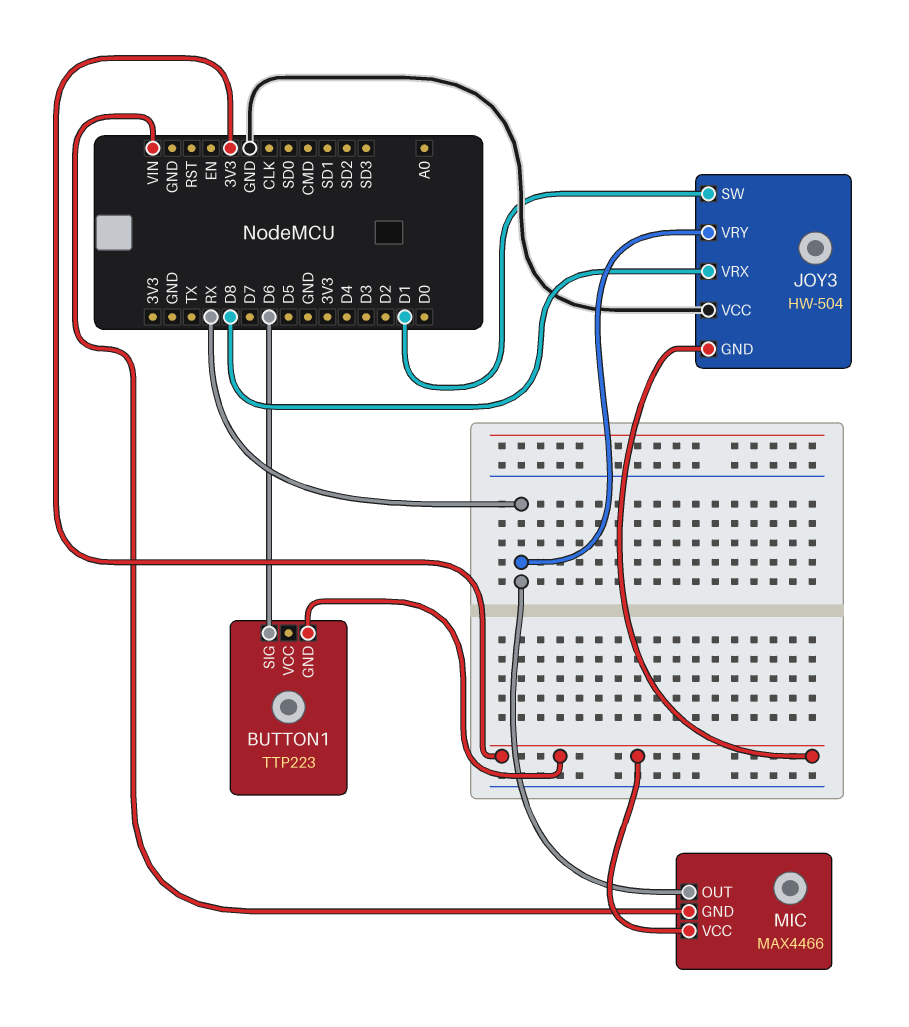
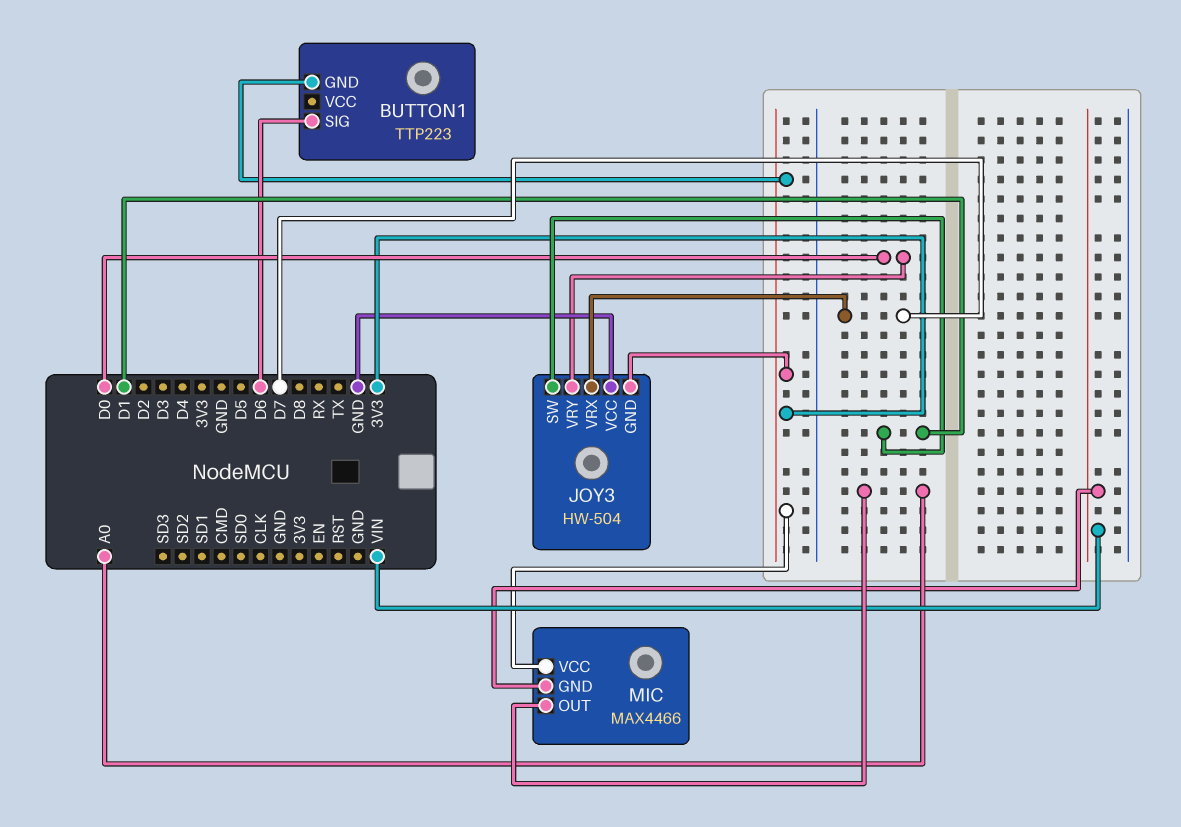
JOY3 pin VRX: D8 -> D7
JOY3 pin VRY: RX -> D0
MIC pin OUT: RX -> A0

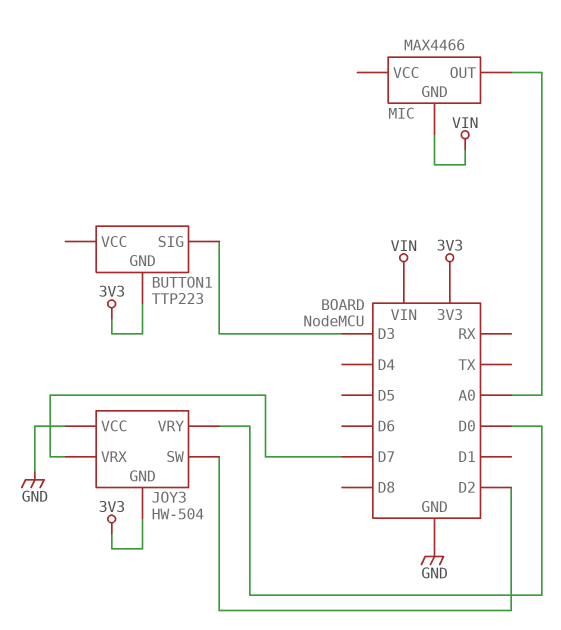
BUTTON1 pin SIG: D6 -> D3
JOY3 pin SW: D1 -> D2
MIC pin VCC: 3V3 -> none

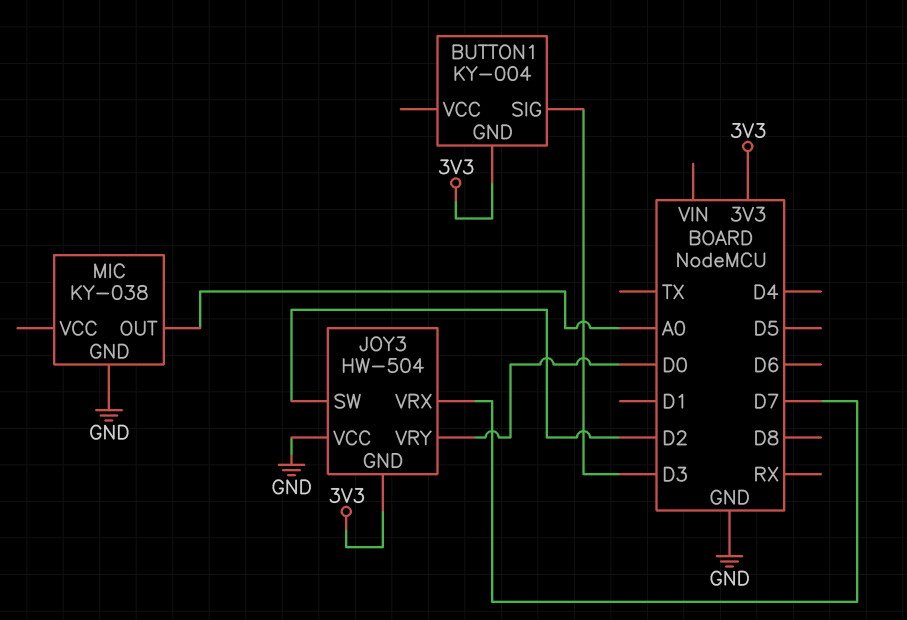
BUTTON1: TTP223 -> KY-004
MIC: MAX4466 -> KY-038
MIC pin GND: VIN -> GND

